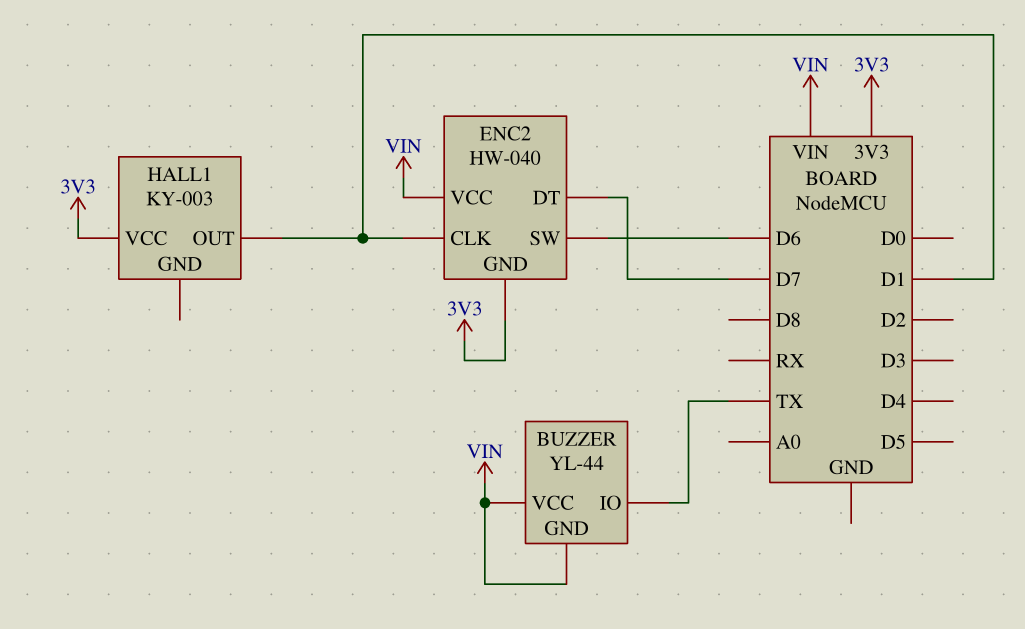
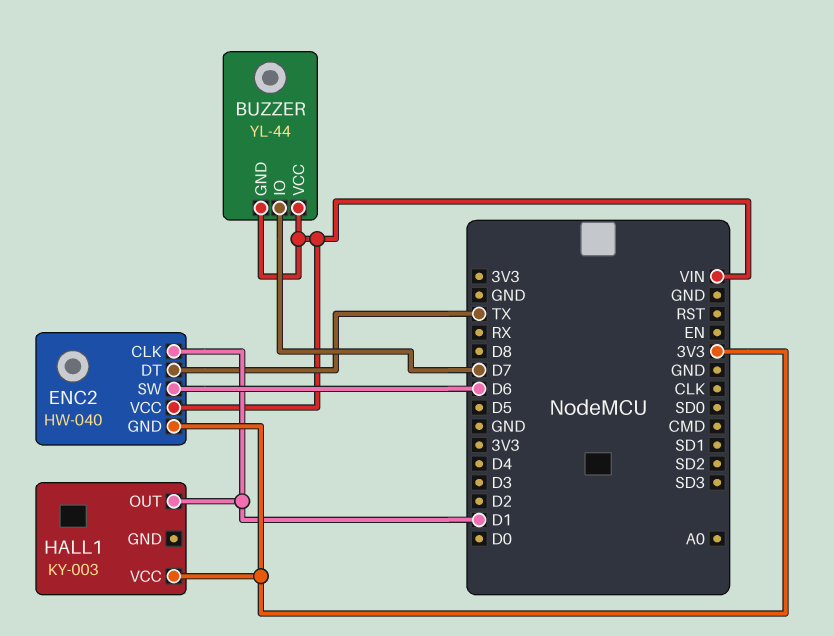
BUZZER pin IO: TX -> D7
ENC2 pin DT: D7 -> TX

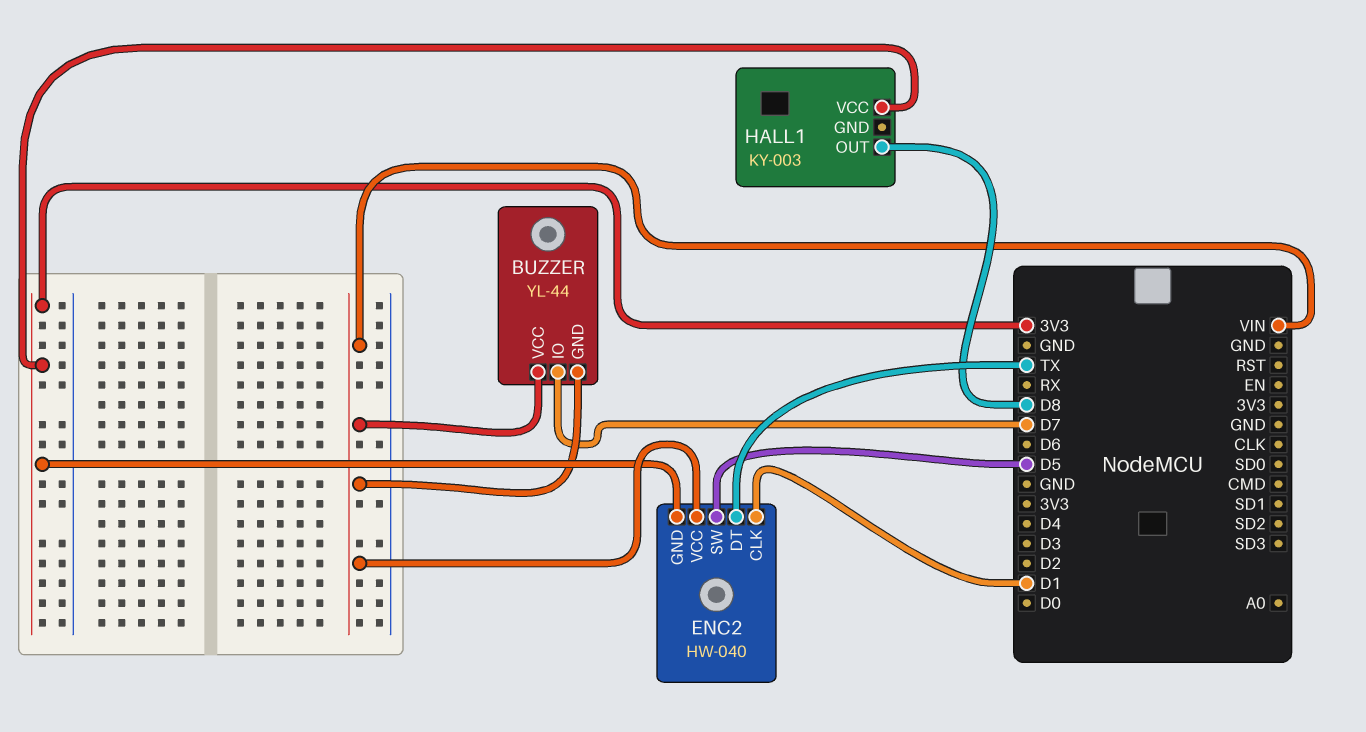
ENC2 pin SW: D6 -> D5
HALL1 pin OUT: D1 -> D8

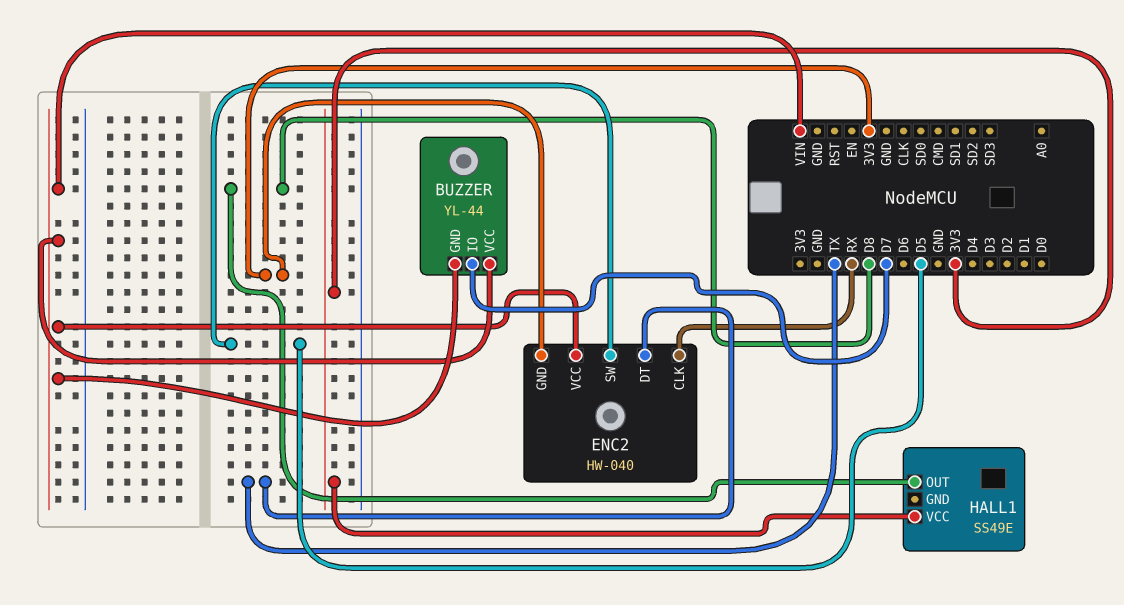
ENC2 pin CLK: D1 -> RX
HALL1: KY-003 -> SS49E

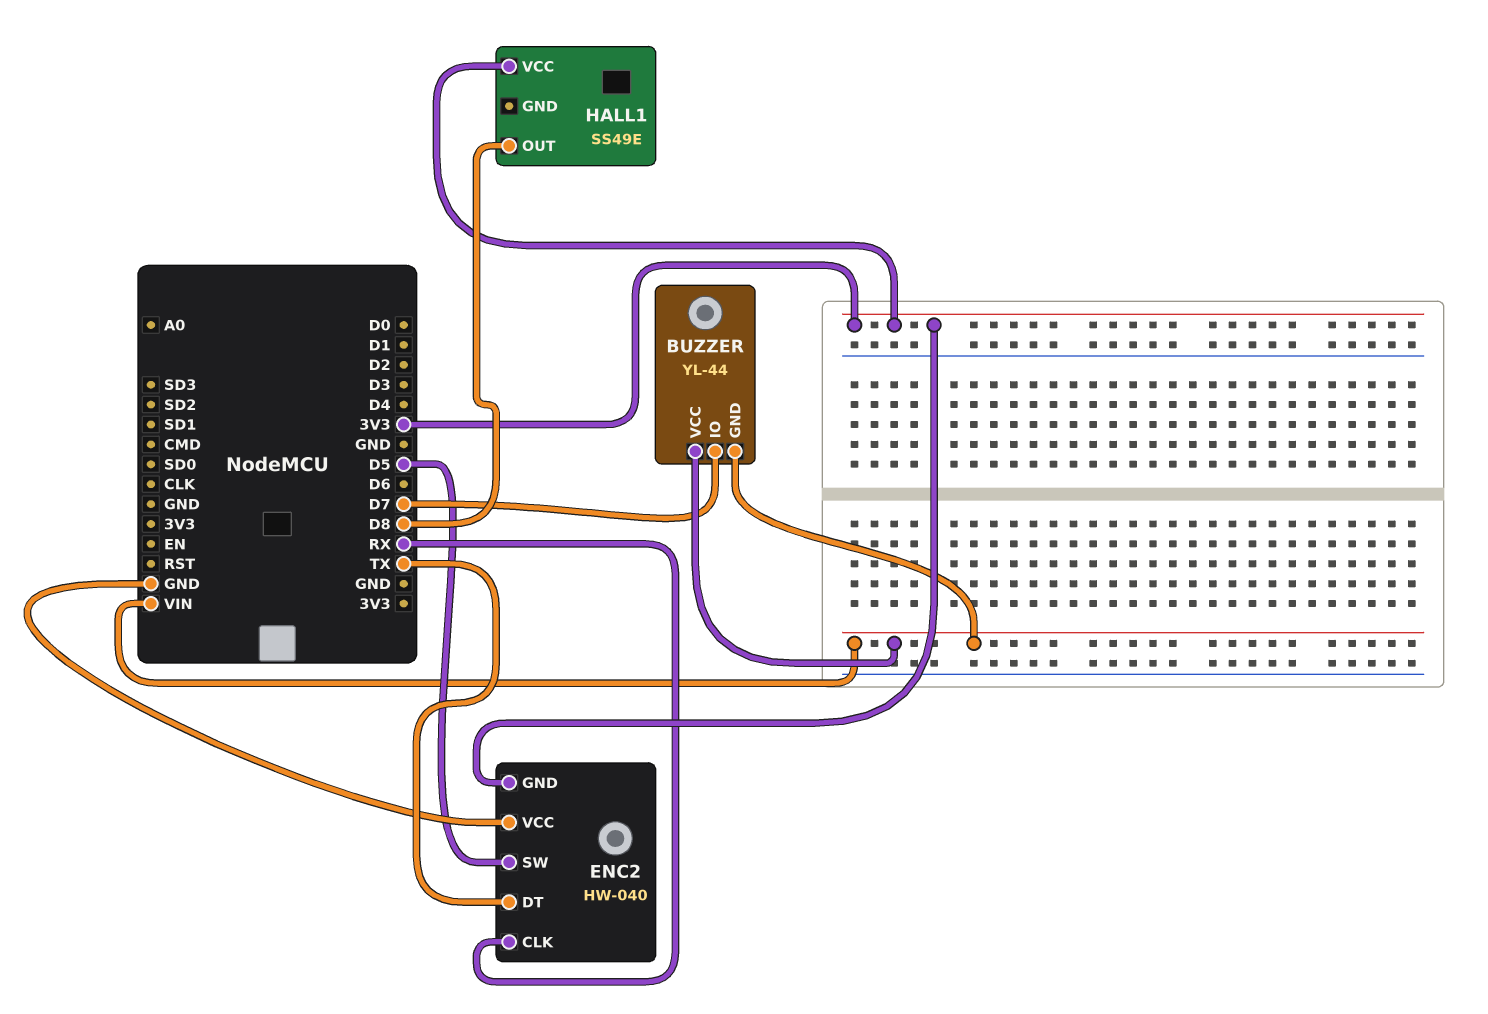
ENC2 pin VCC: VIN -> GND

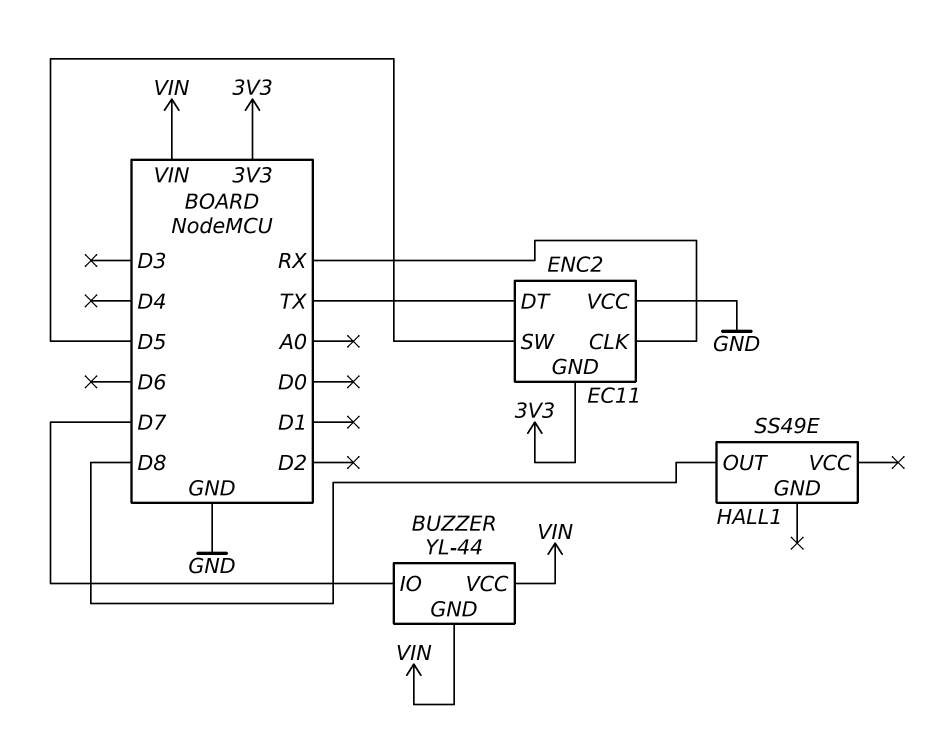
ENC2: HW-040 -> EC11
HALL1 pin VCC: 3V3 -> none

